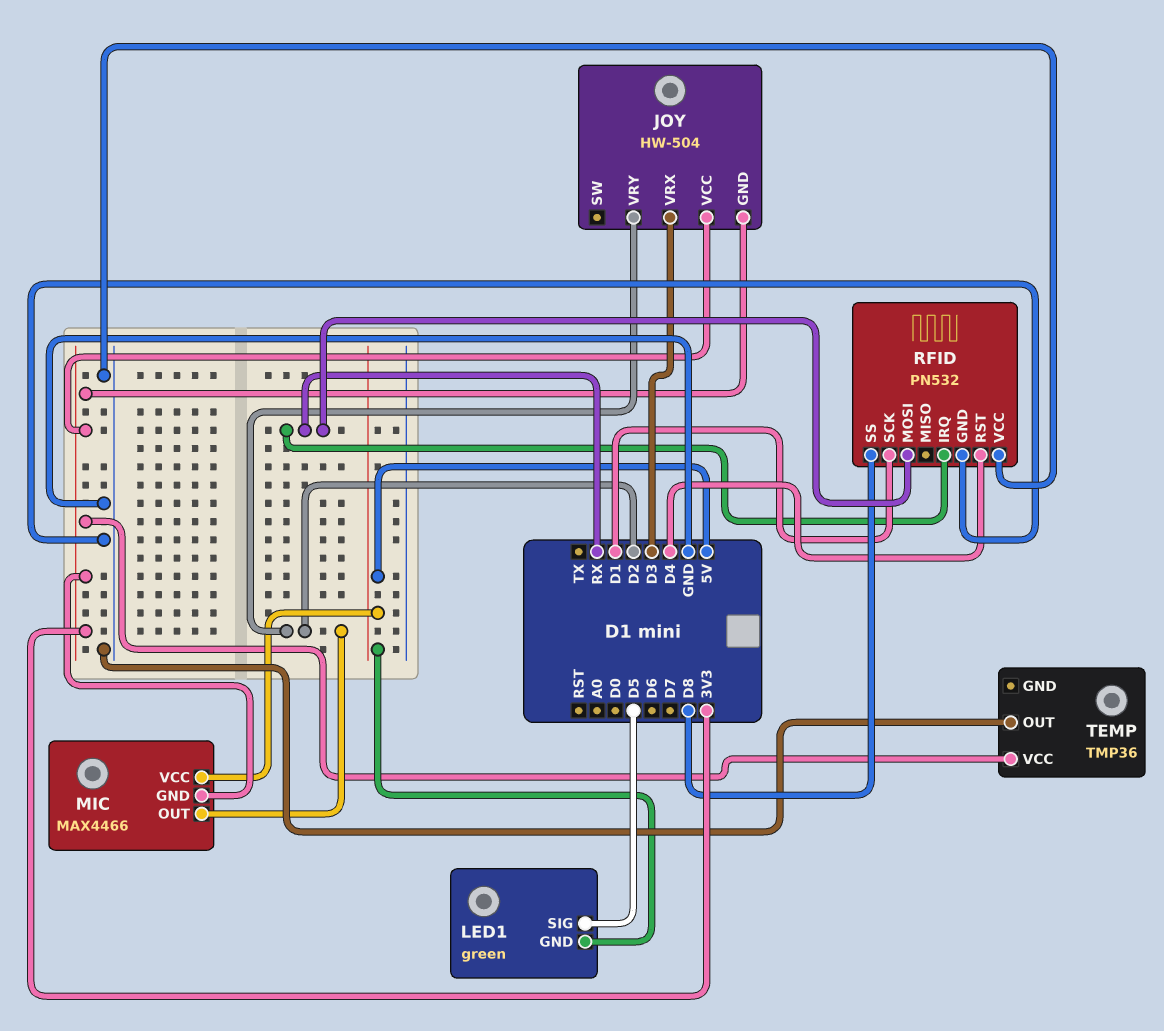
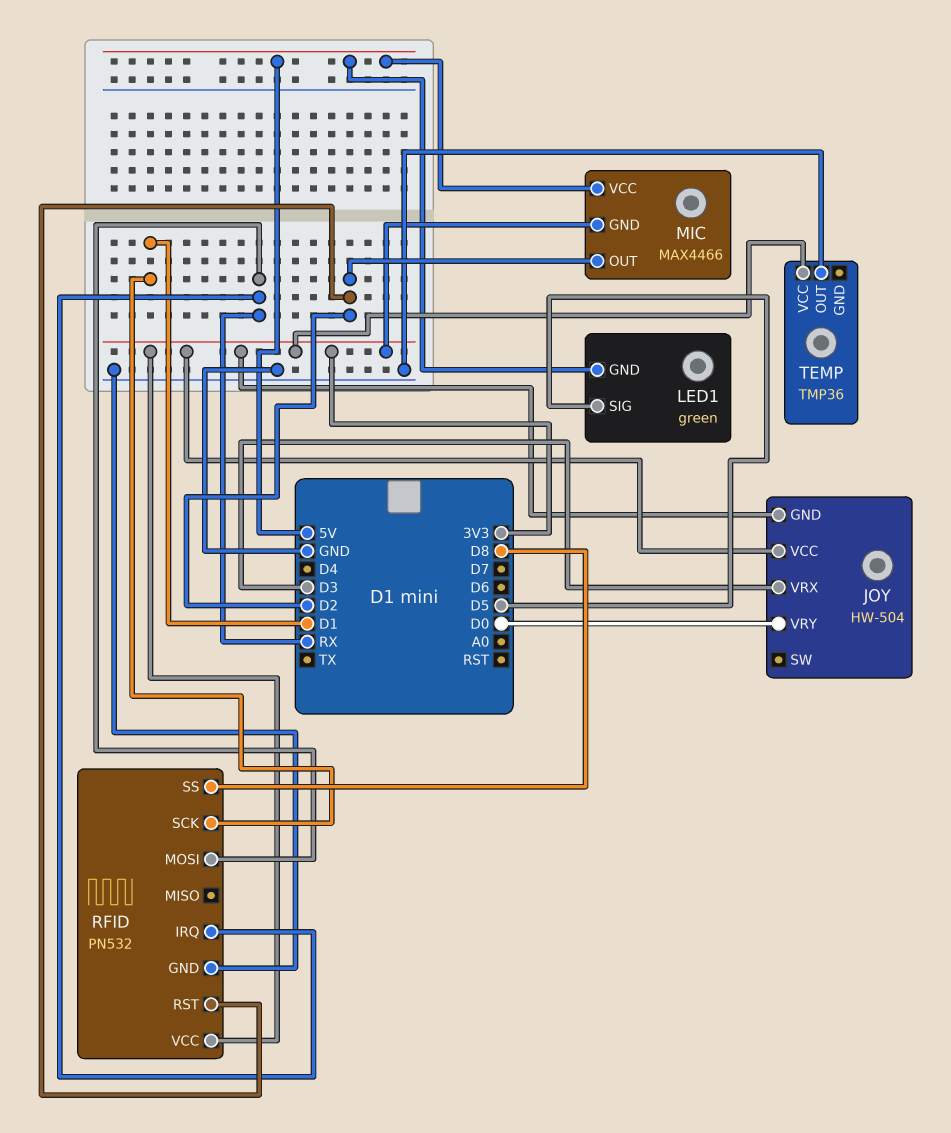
JOY pin VRY: D2 -> D0
RFID pin RST: D4 -> D2
RFID pin VCC: GND -> 3V3

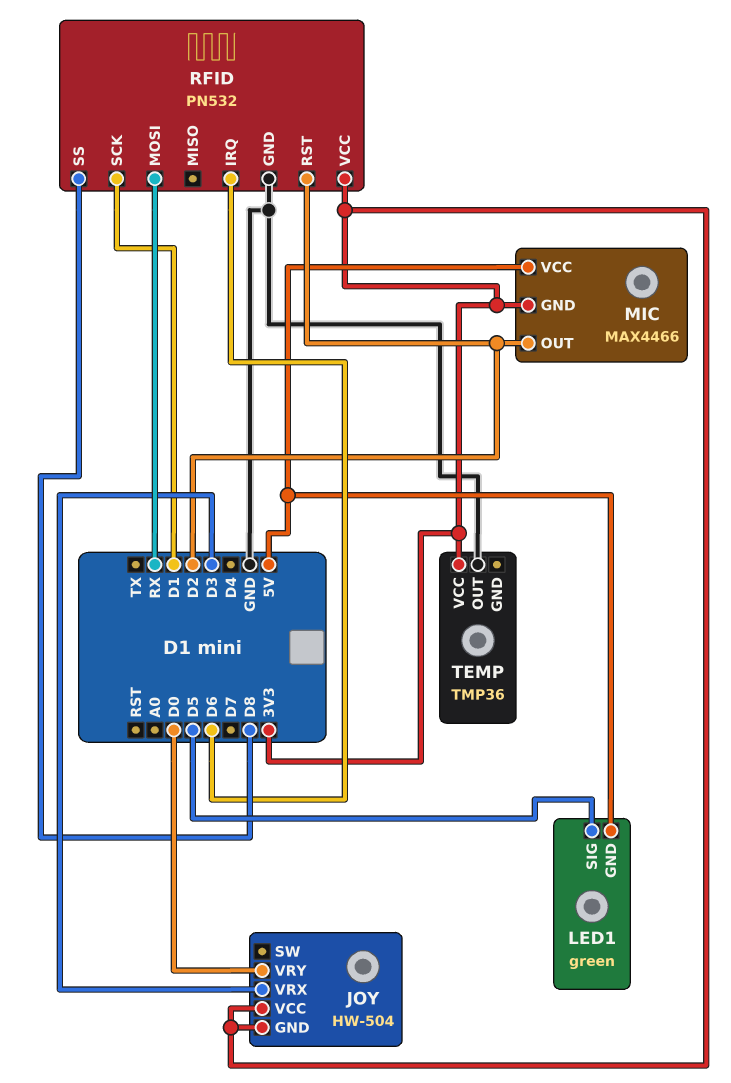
RFID pin IRQ: RX -> D6

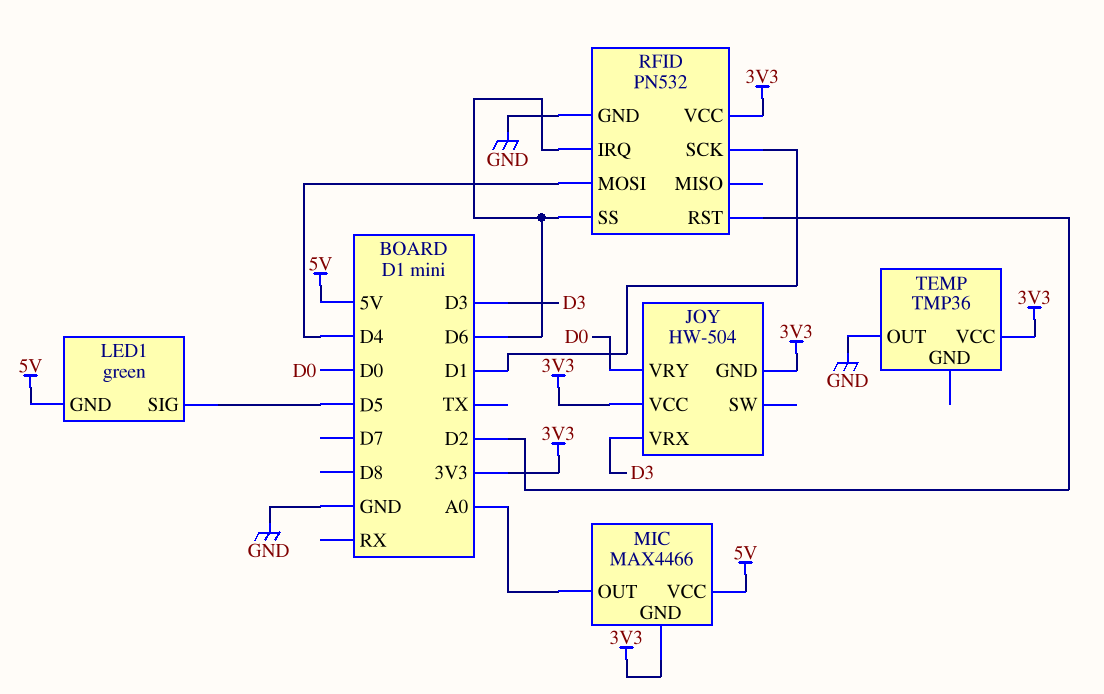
MIC pin OUT: D2 -> A0
RFID pin MOSI: RX -> D4
RFID pin SS: D8 -> D6

